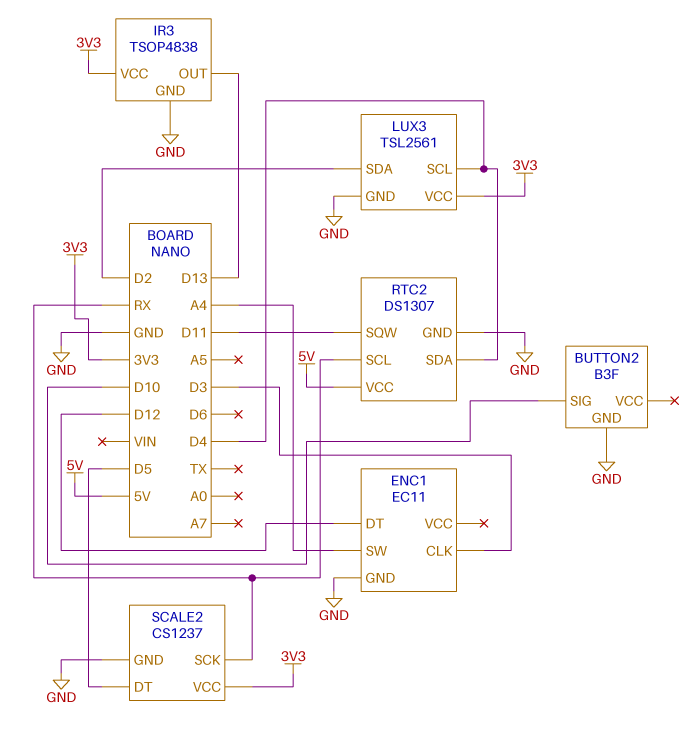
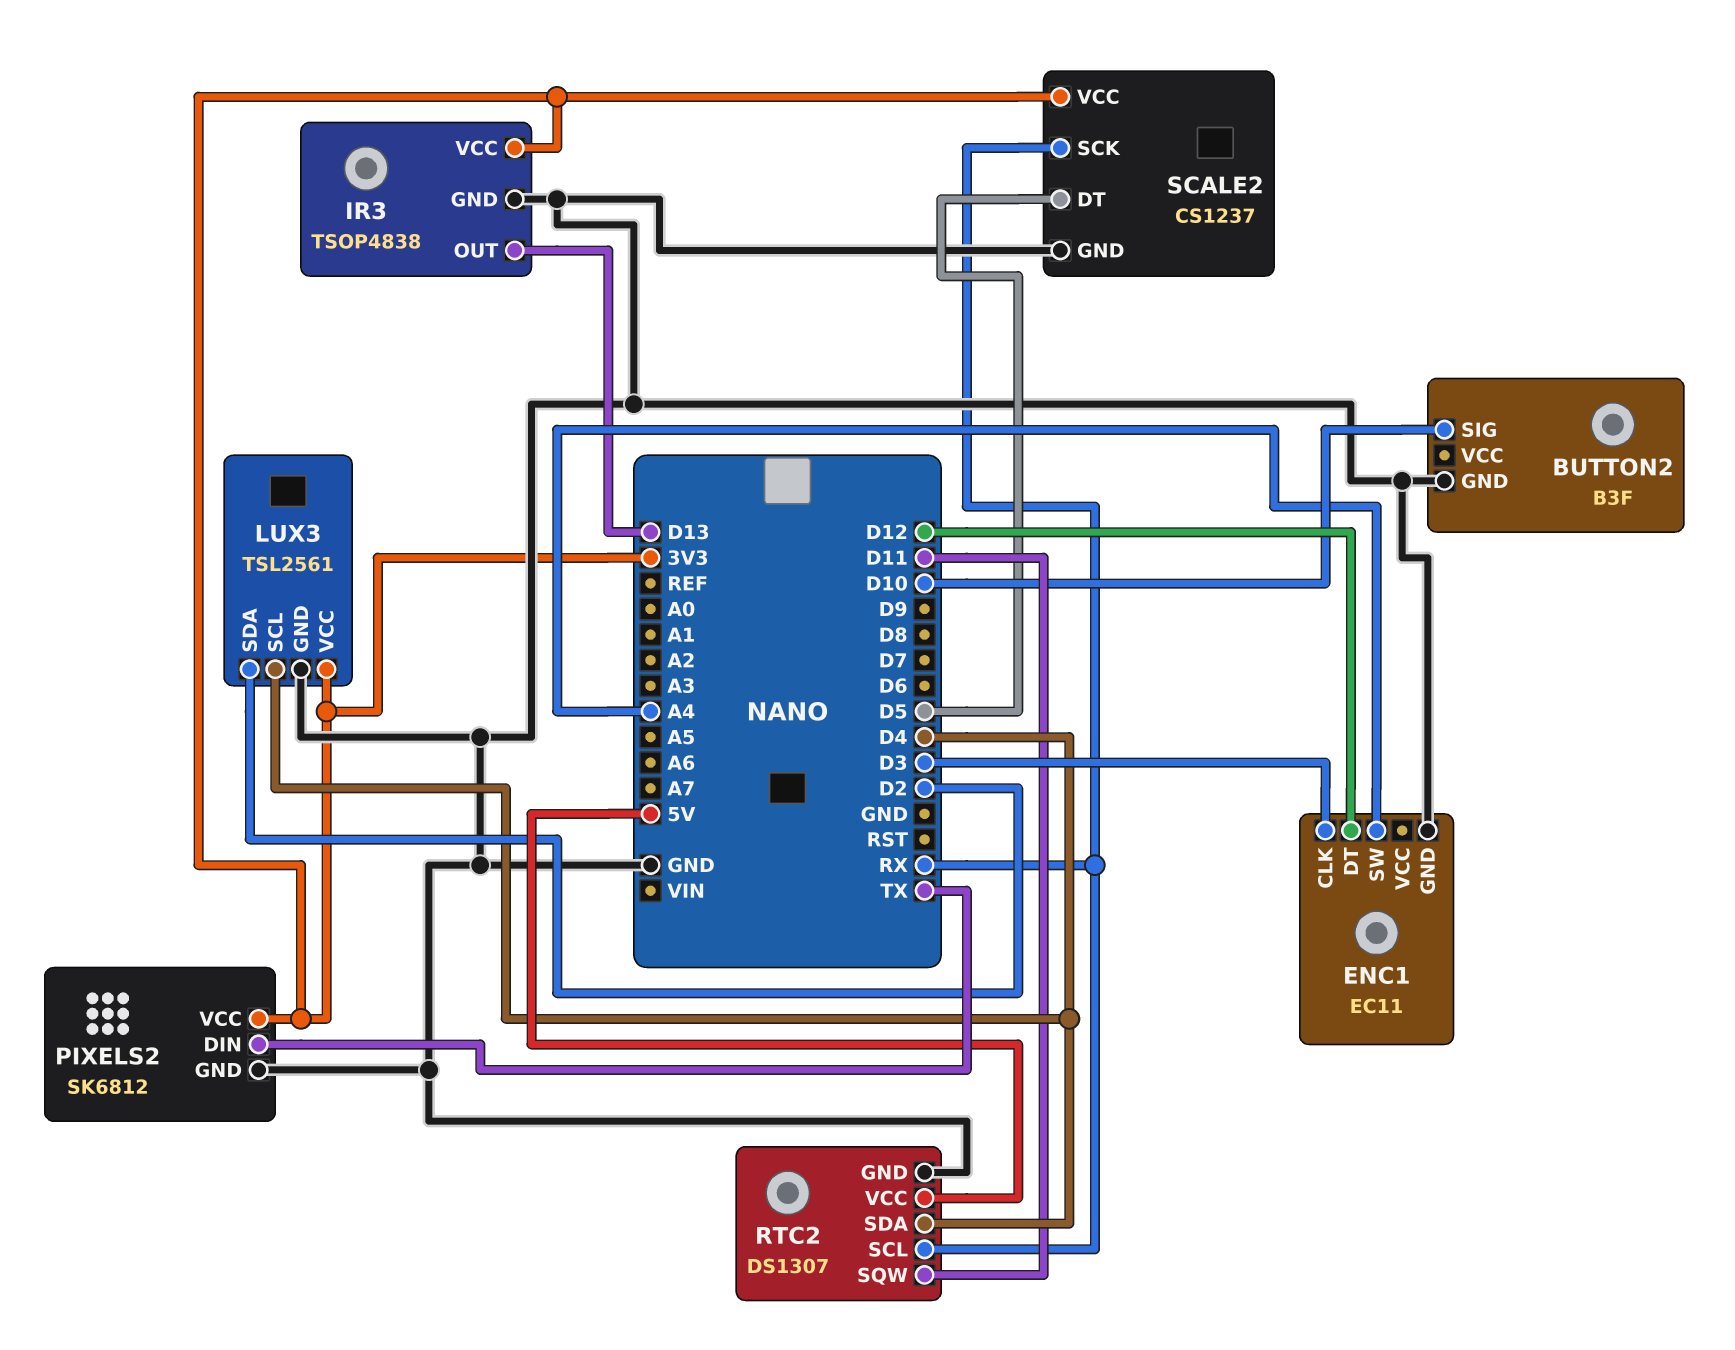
PIXELS2: none -> SK6812
PIXELS2 pin DIN: none -> TX
PIXELS2 pin GND: none -> GND
PIXELS2 pin VCC: none -> 3V3

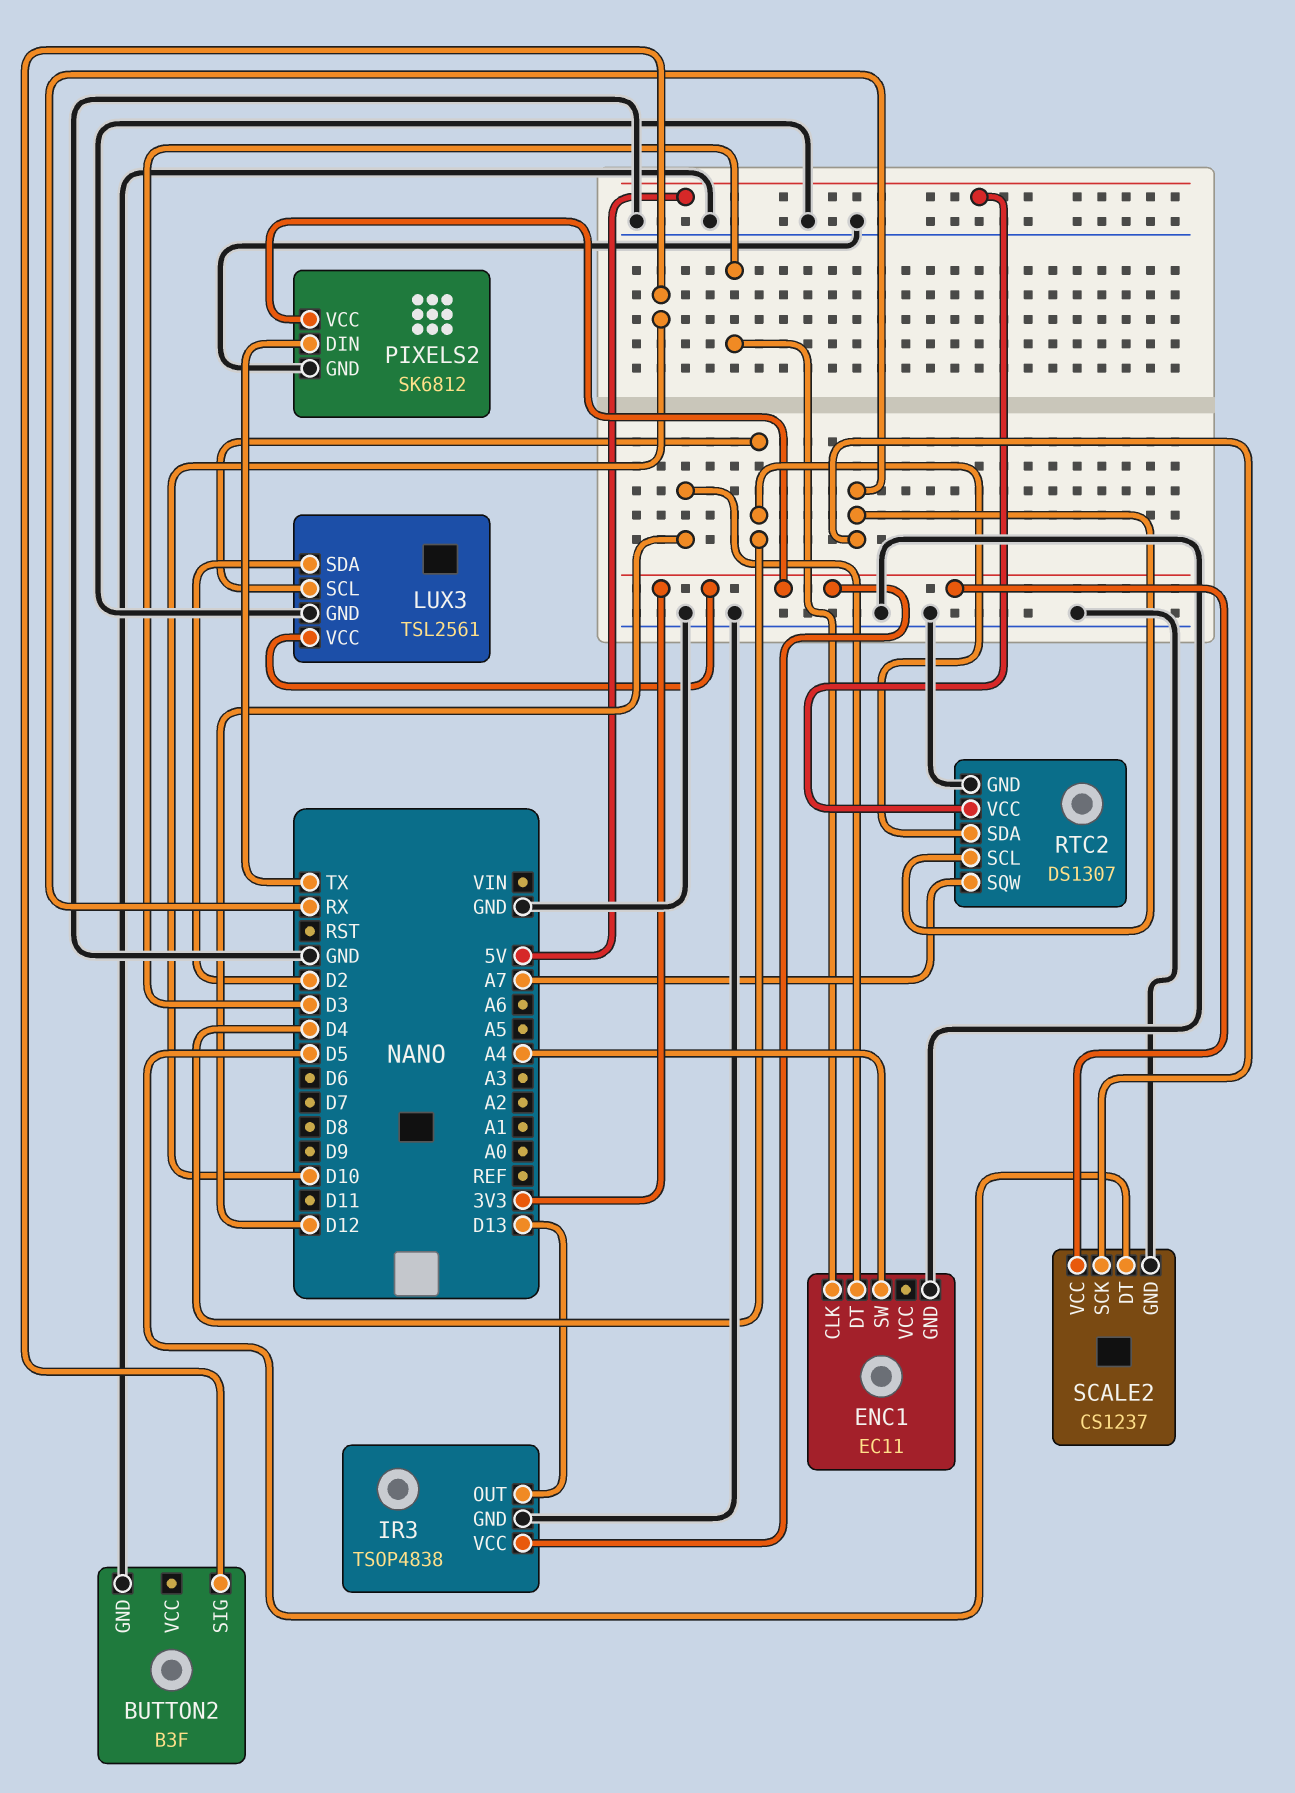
RTC2 pin SQW: D11 -> A7

